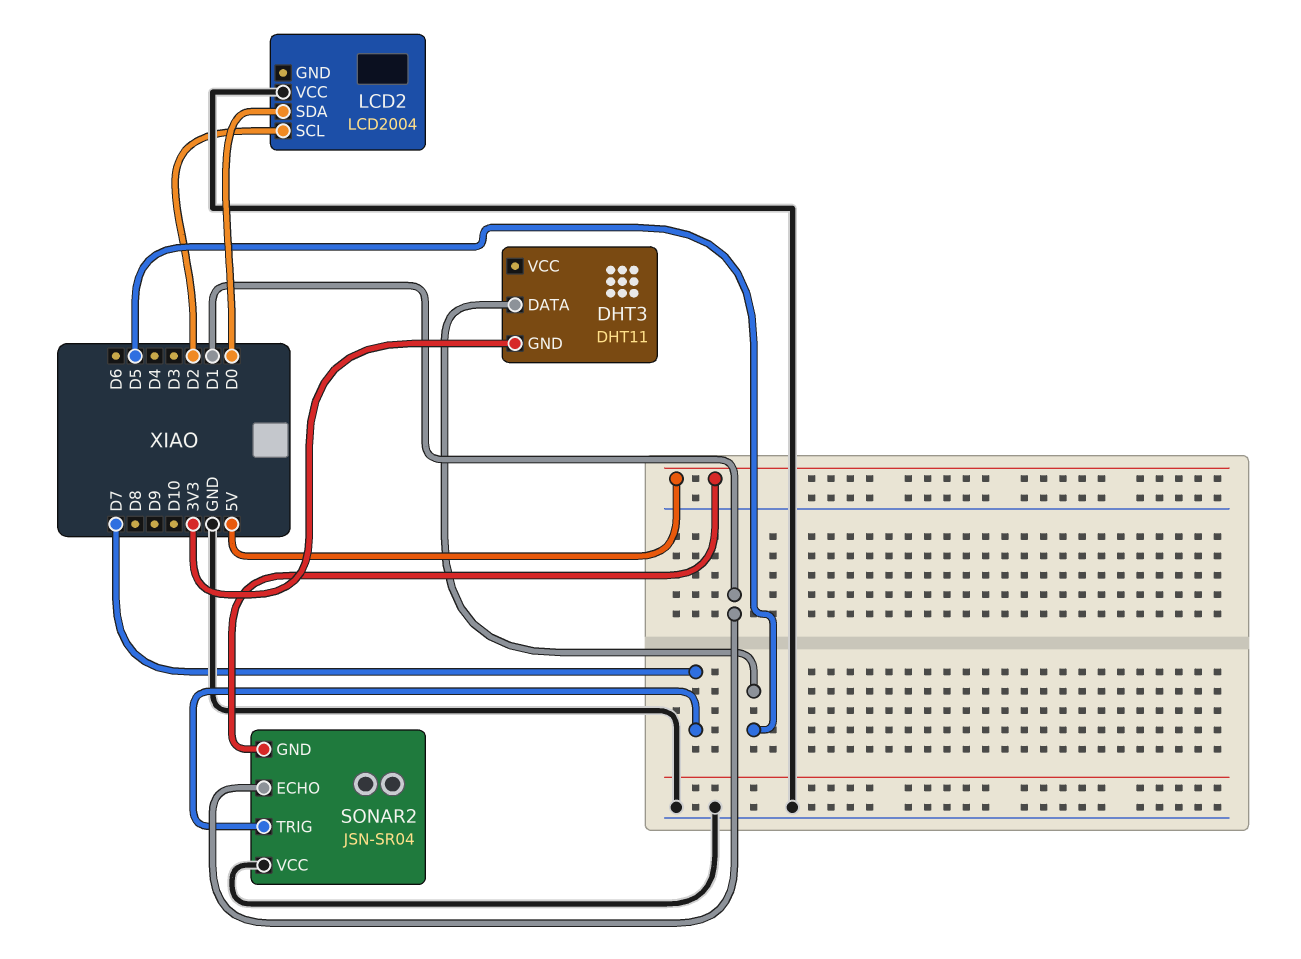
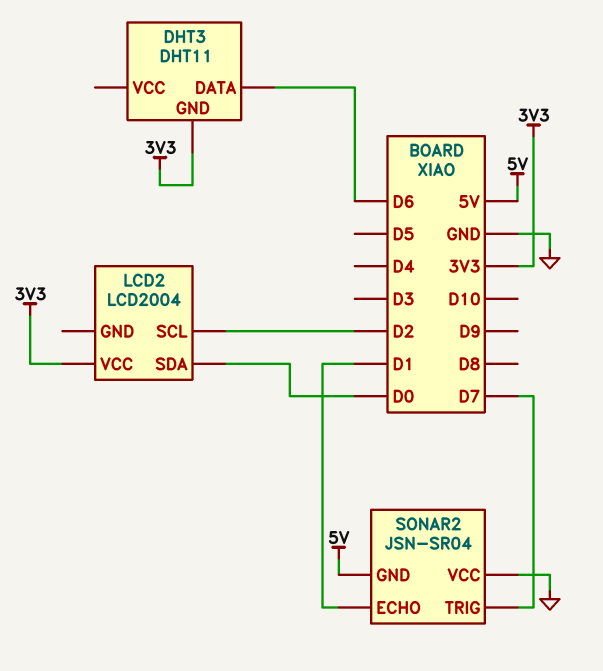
DHT3 pin DATA: D5 -> D6
LCD2 pin VCC: GND -> 3V3

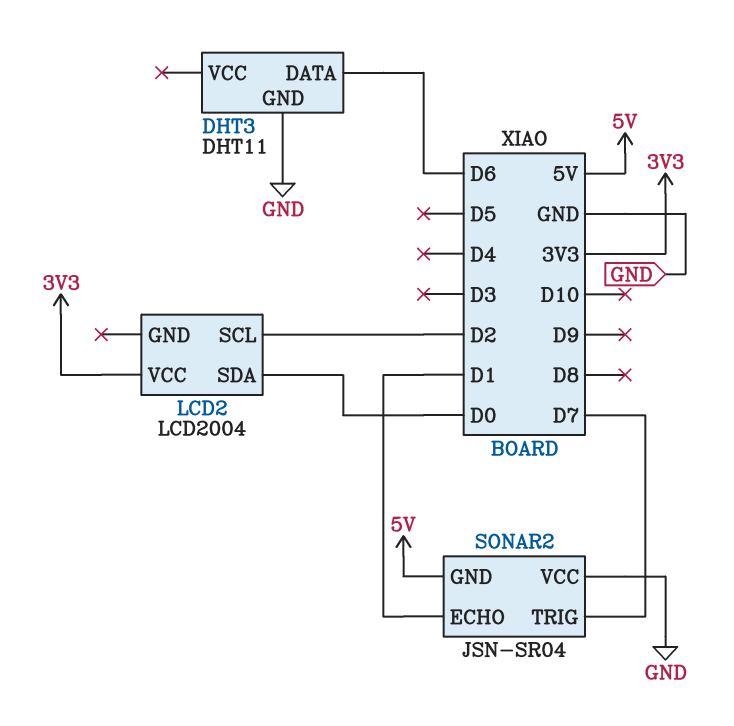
DHT3 pin GND: 3V3 -> GND

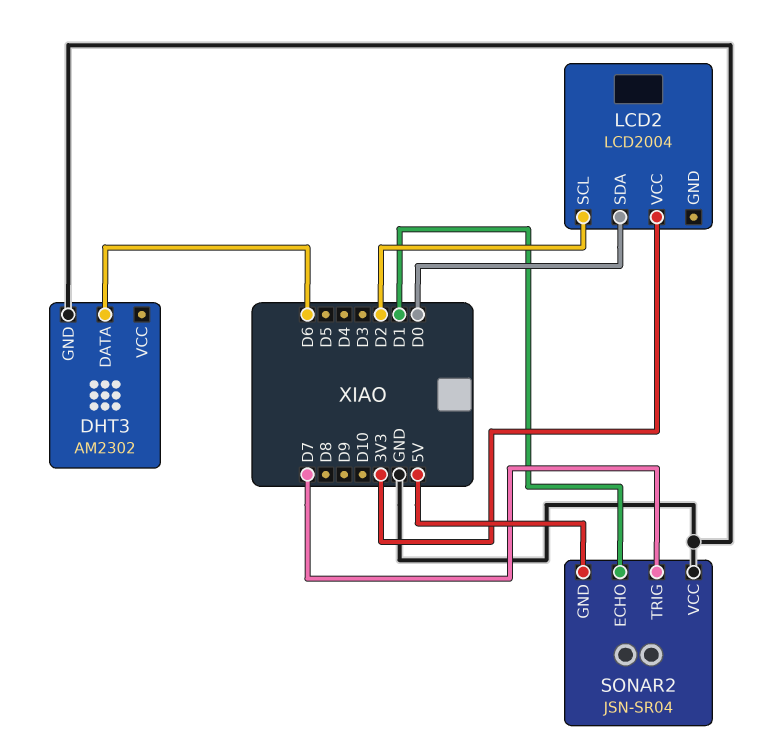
DHT3: DHT11 -> AM2302

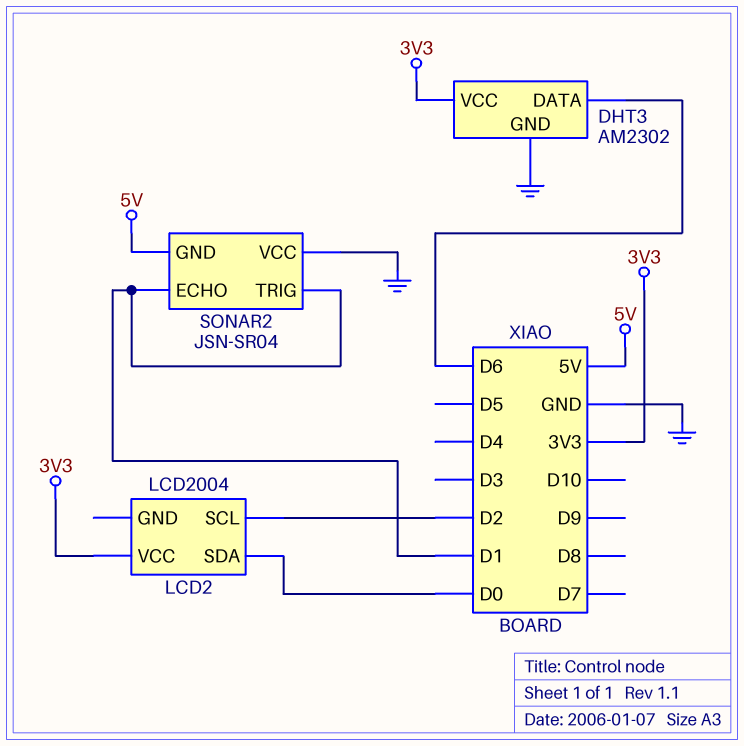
DHT3 pin VCC: none -> 3V3
SONAR2 pin TRIG: D7 -> D1

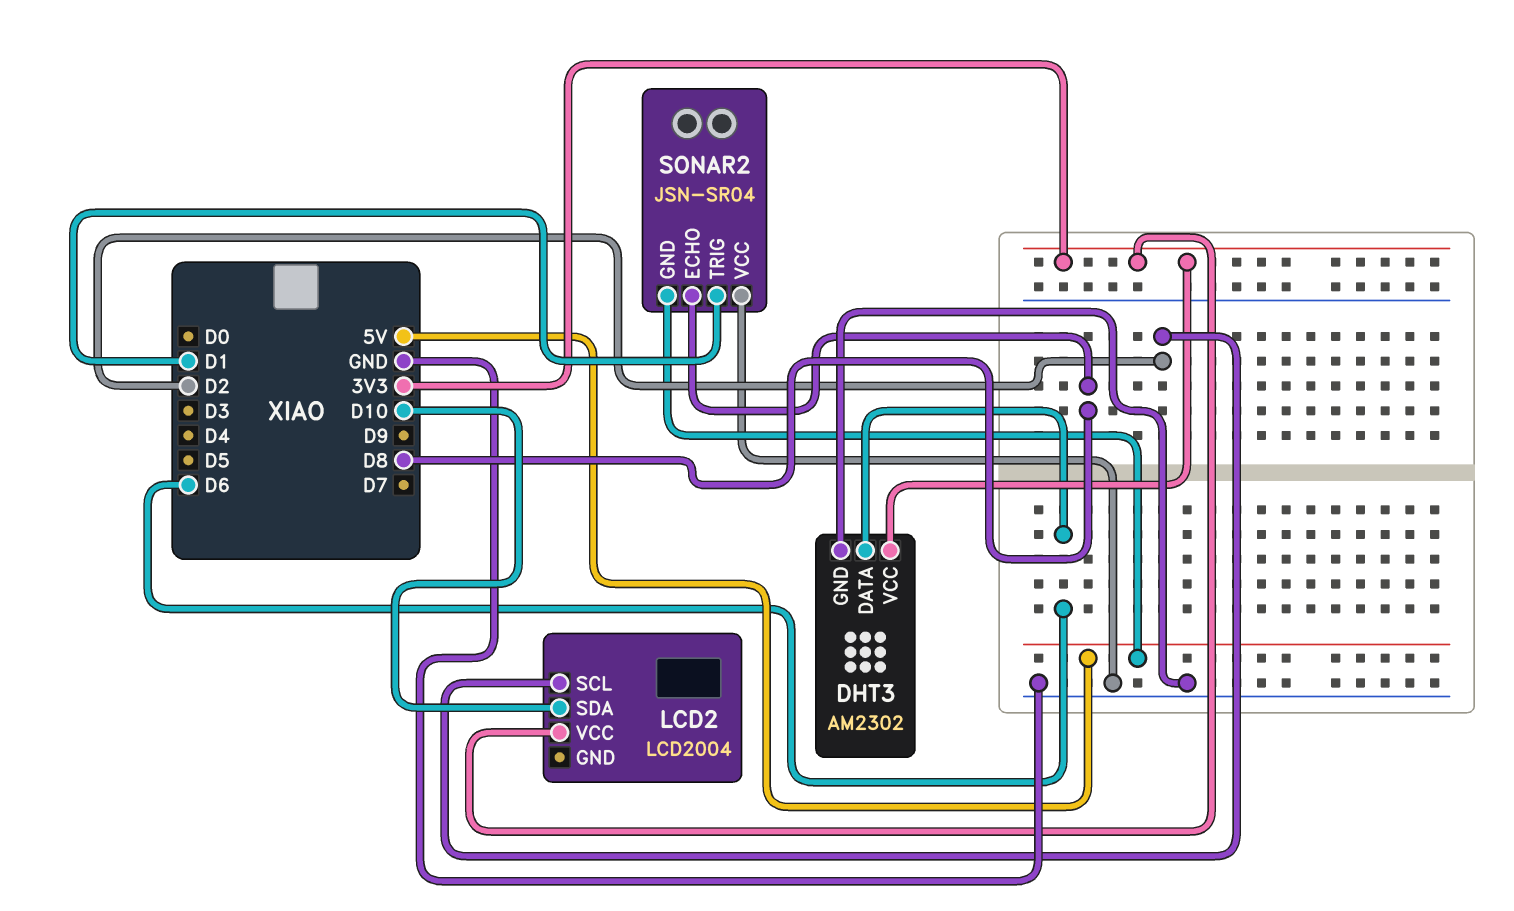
LCD2 pin SDA: D0 -> D10
SONAR2 pin ECHO: D1 -> D8

